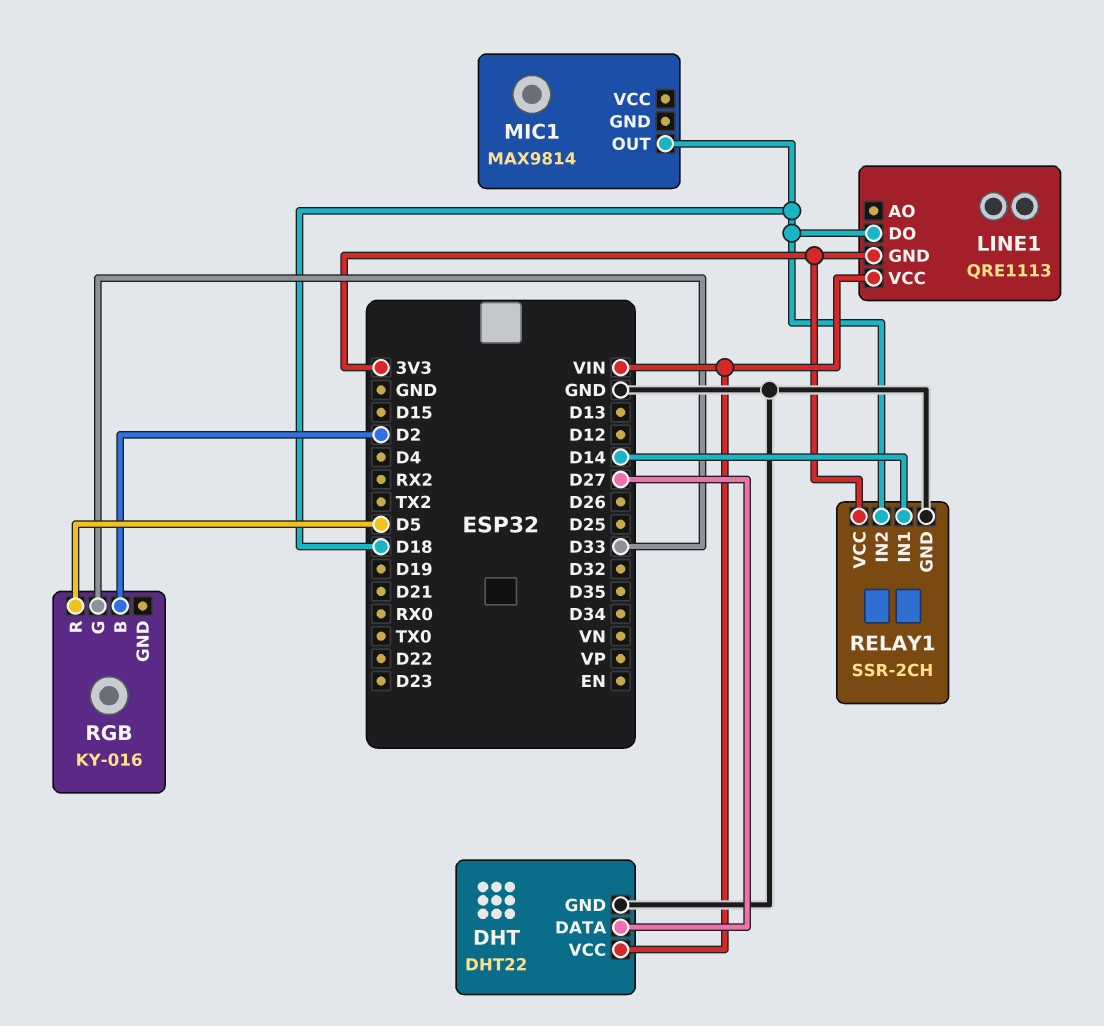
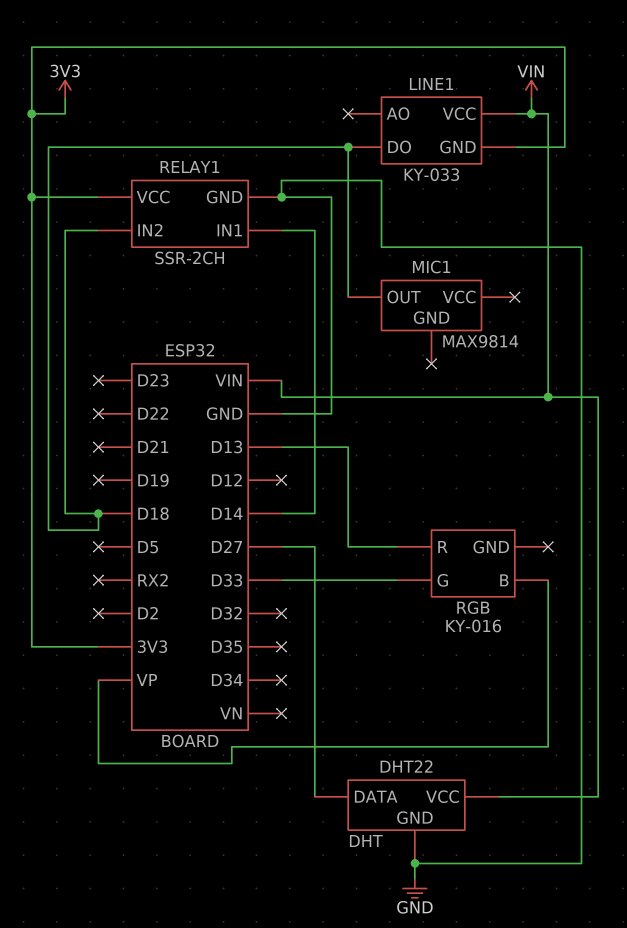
LINE1: QRE1113 -> KY-033
RGB pin B: D2 -> VP
RGB pin R: D5 -> D13

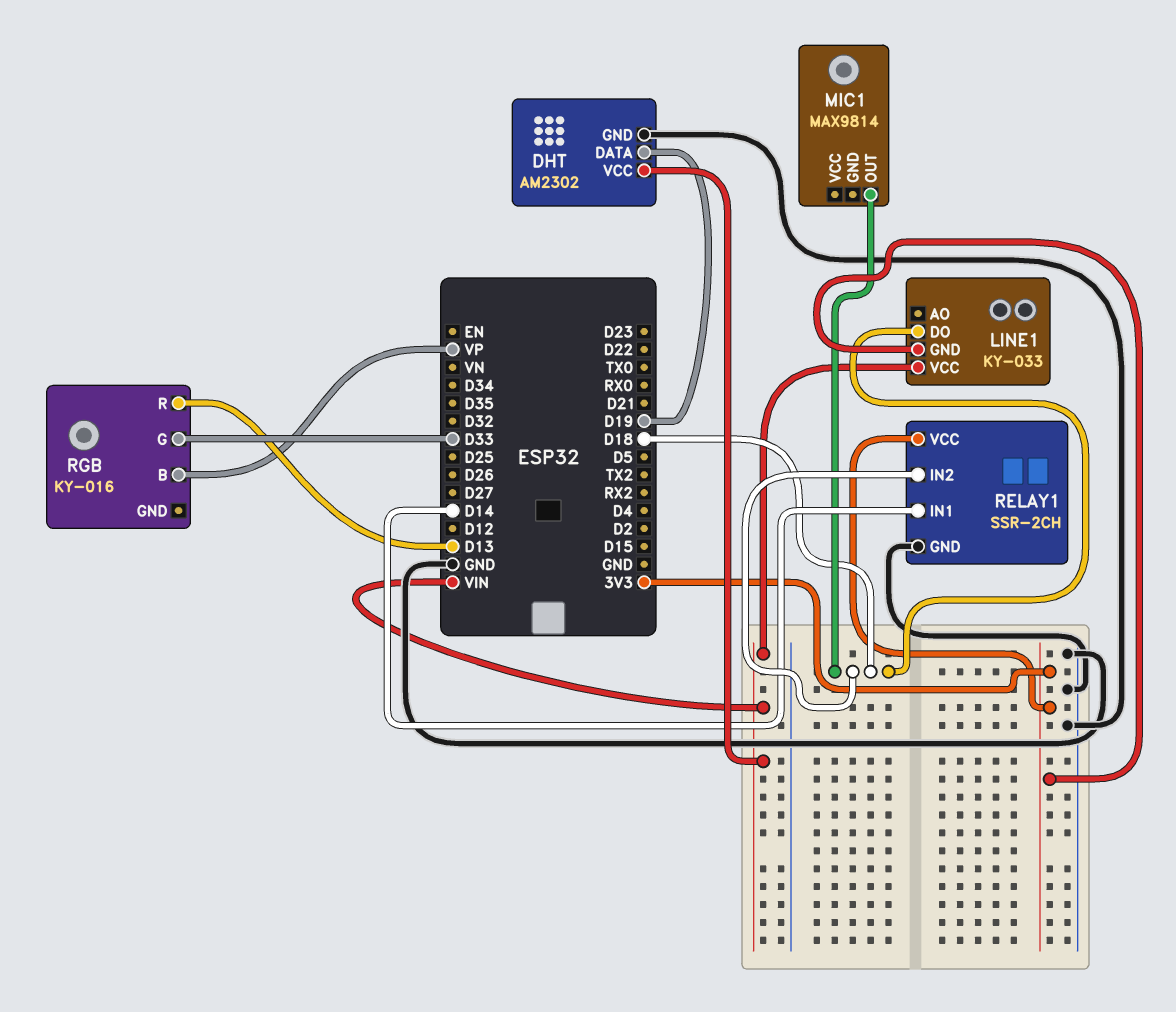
DHT: DHT22 -> AM2302
DHT pin DATA: D27 -> D19

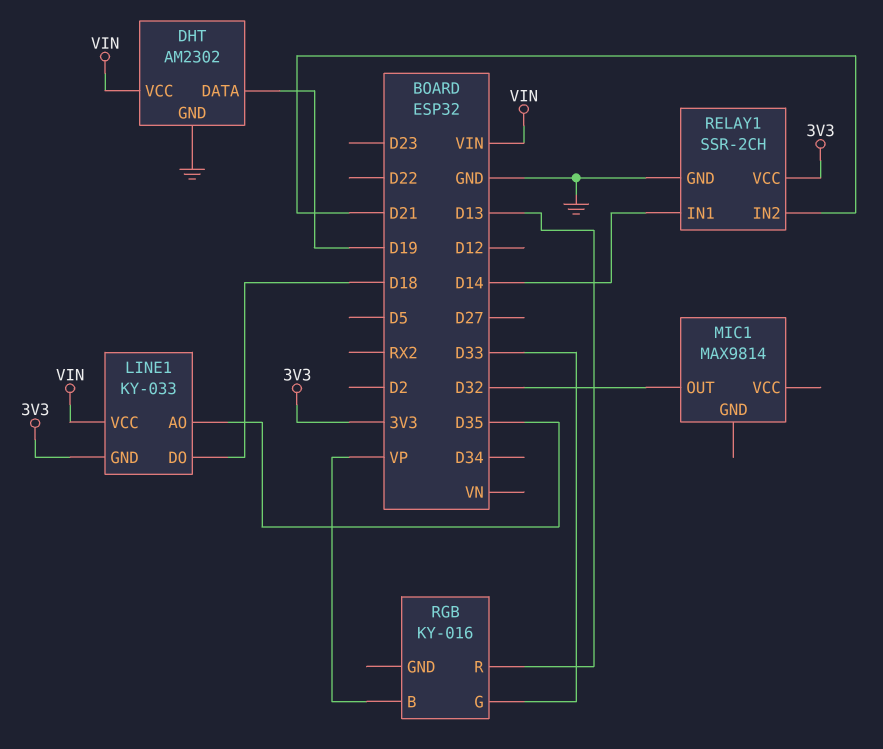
LINE1 pin AO: none -> D35
MIC1 pin OUT: D18 -> D32
RELAY1 pin IN2: D18 -> D21

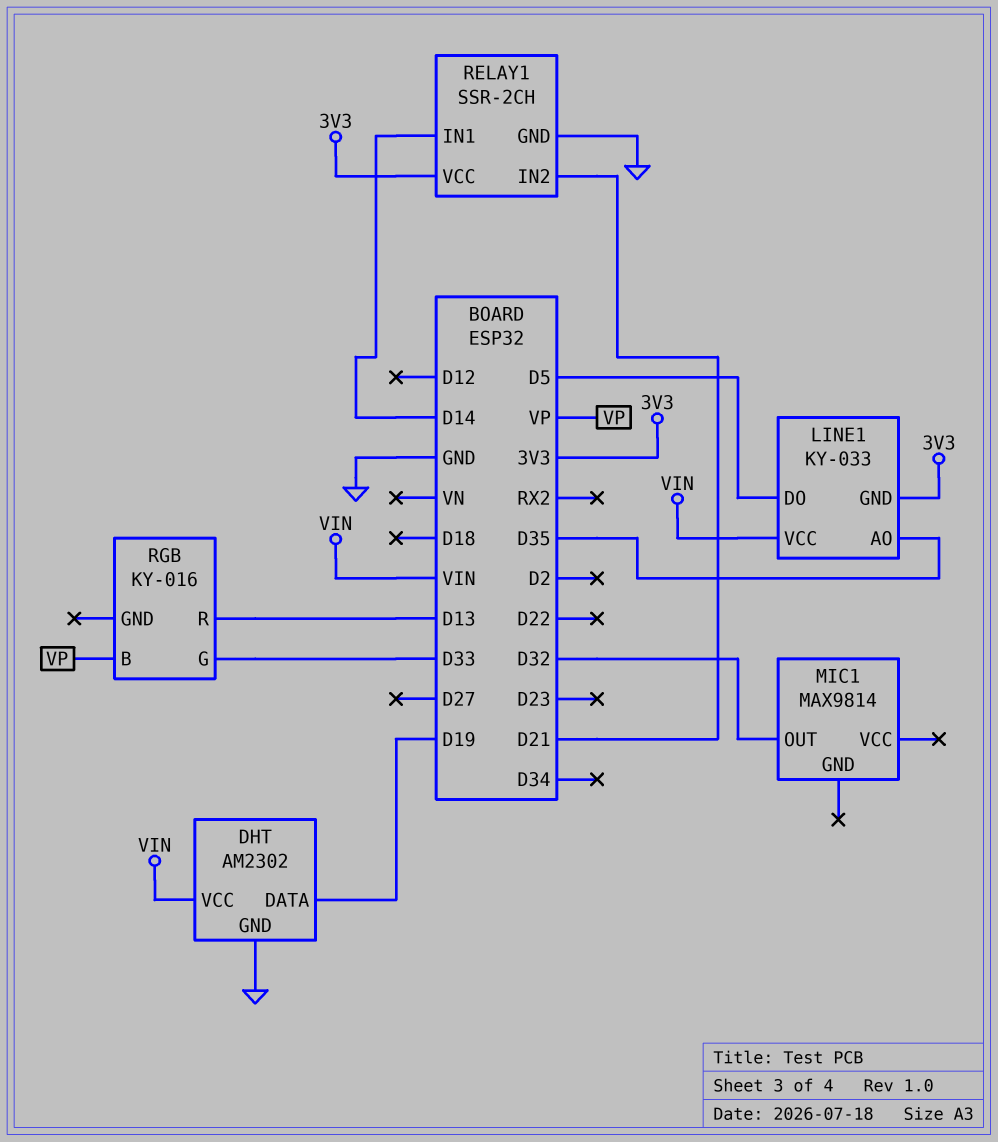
LINE1 pin DO: D18 -> D5

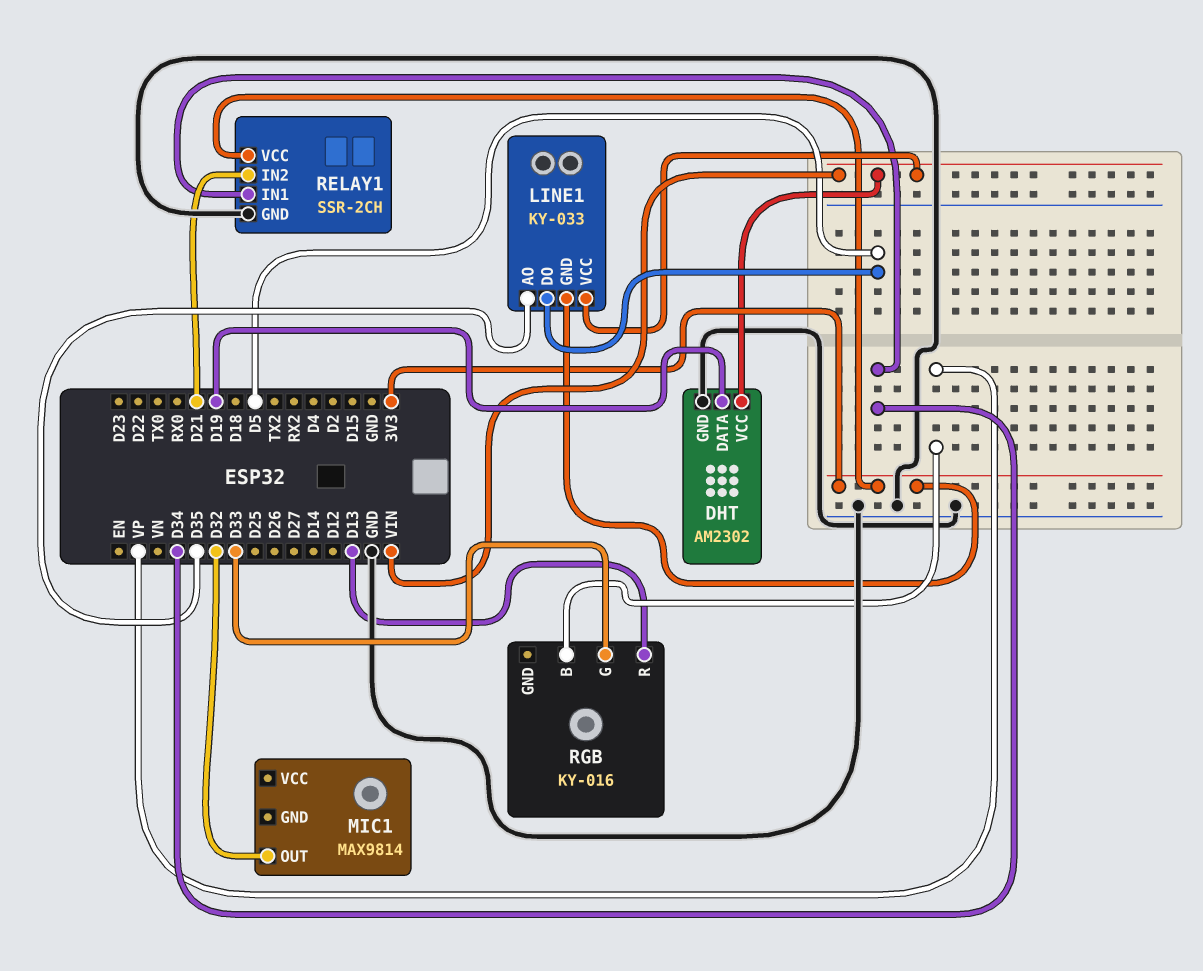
RELAY1 pin IN1: D14 -> D34

